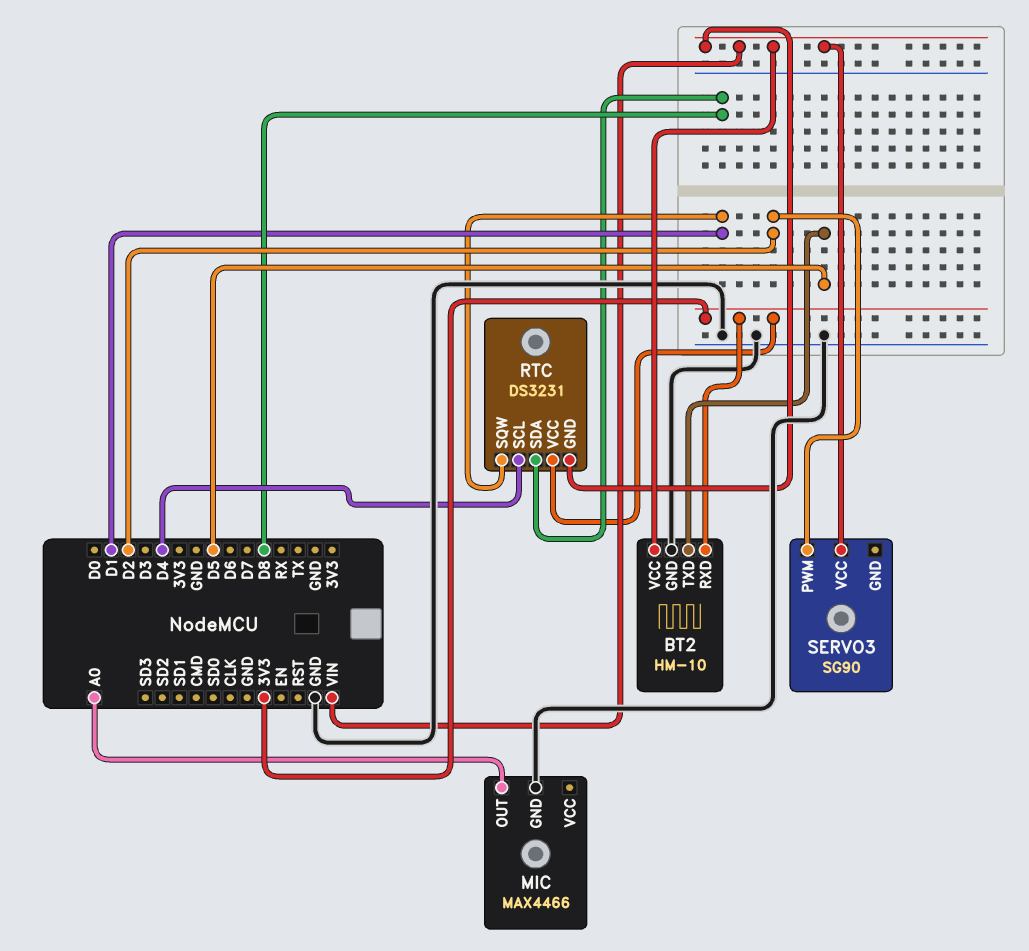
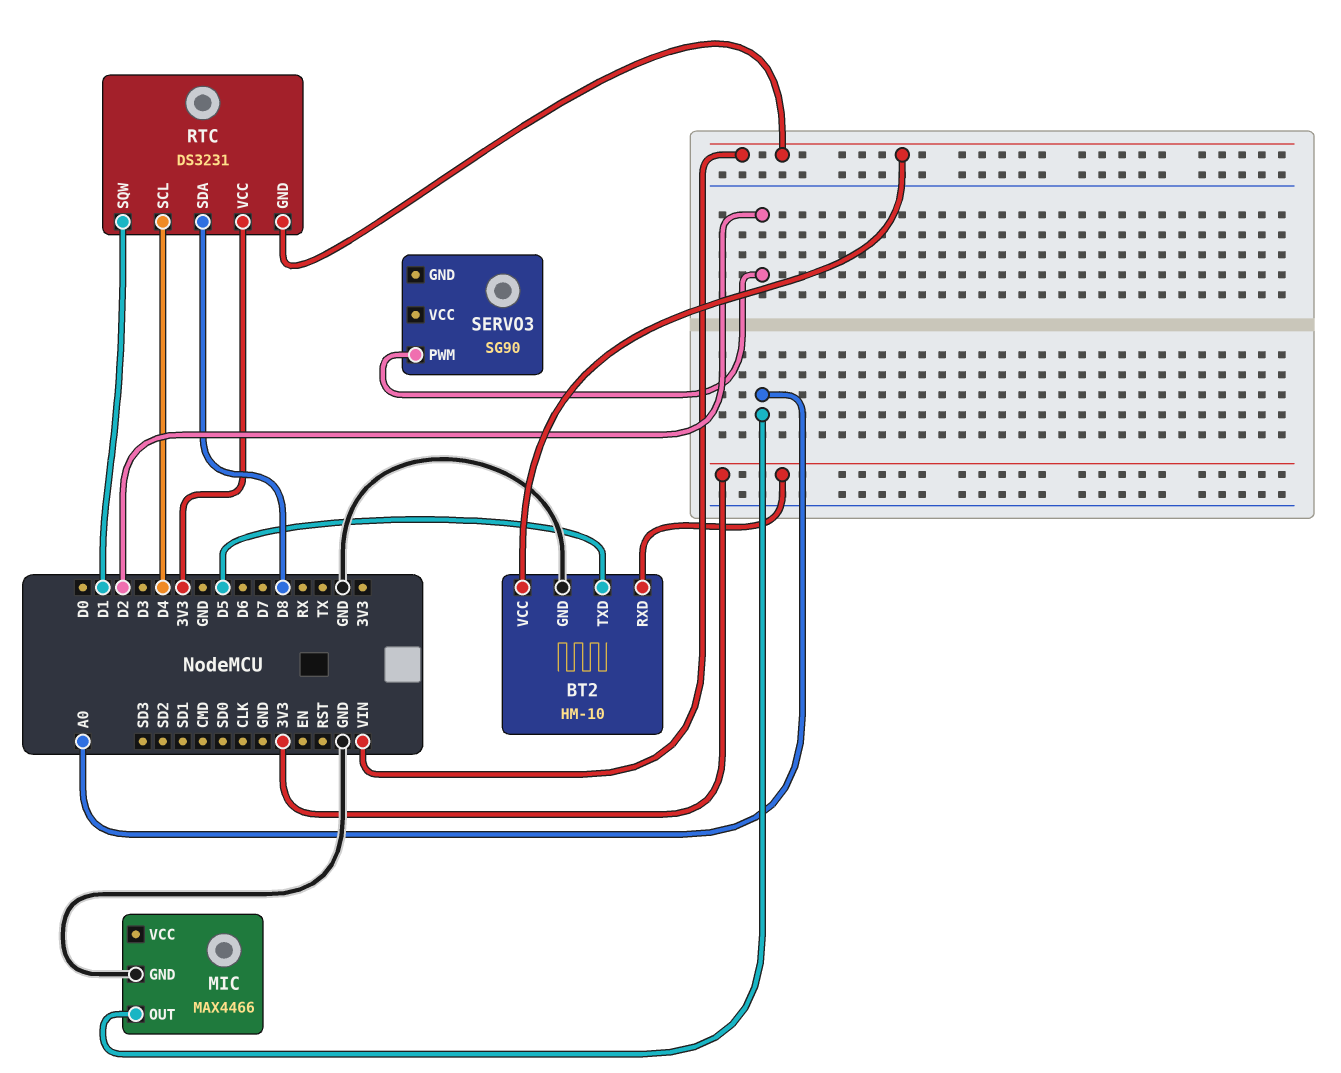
SERVO3 pin VCC: VIN -> none

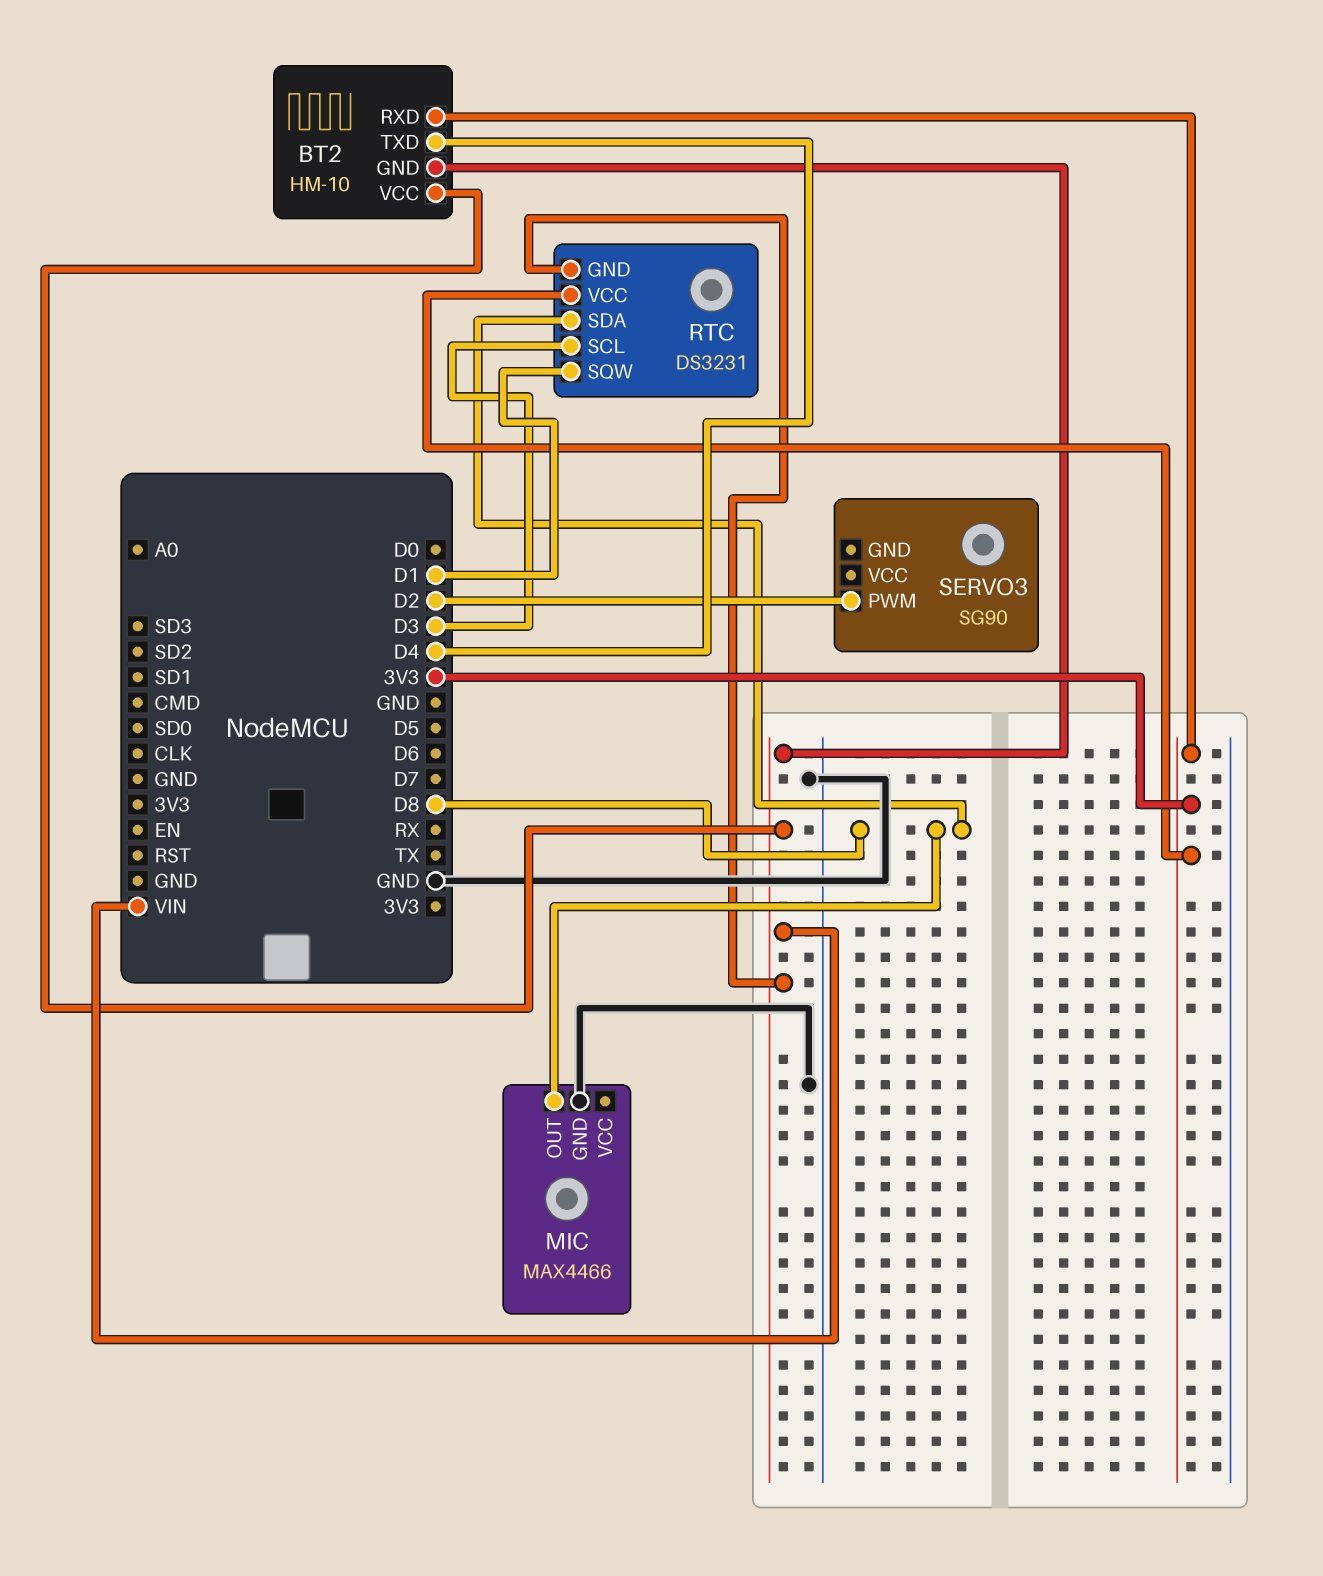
BT2 pin GND: GND -> VIN
BT2 pin TXD: D5 -> D4
MIC pin OUT: A0 -> D8
RTC pin SCL: D4 -> D3

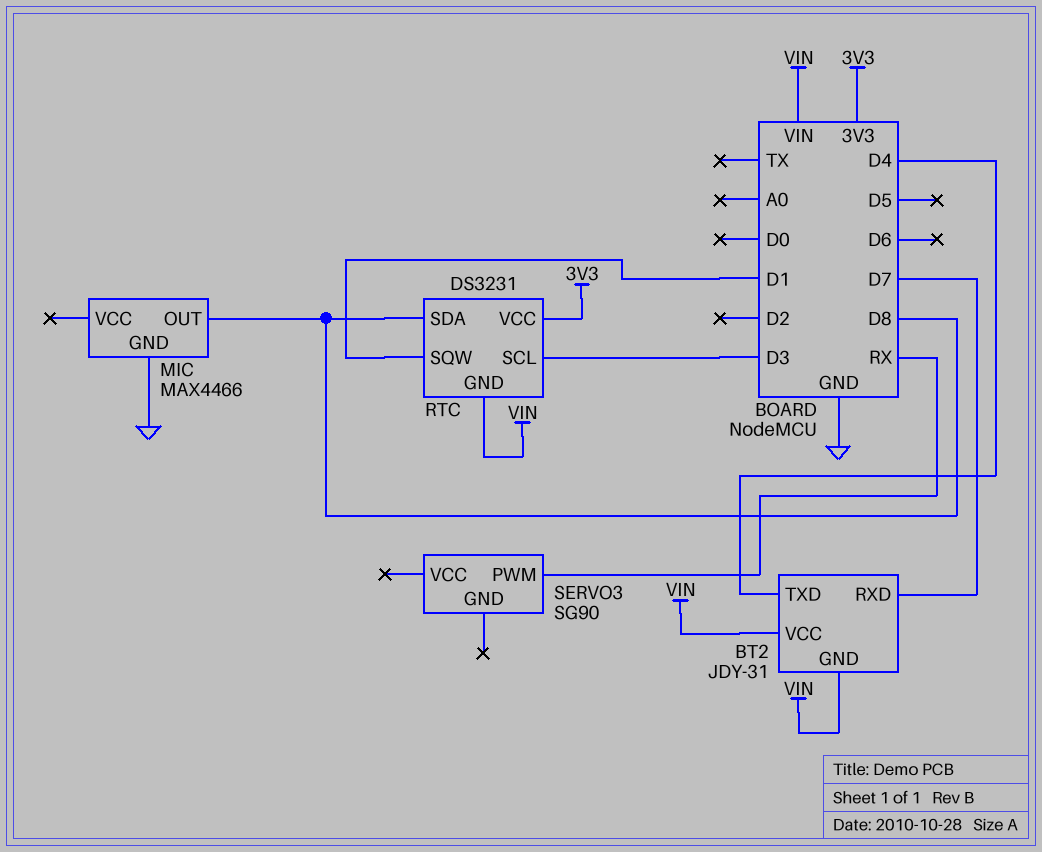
BT2: HM-10 -> JDY-31
BT2 pin RXD: 3V3 -> D7
SERVO3 pin PWM: D2 -> RX

